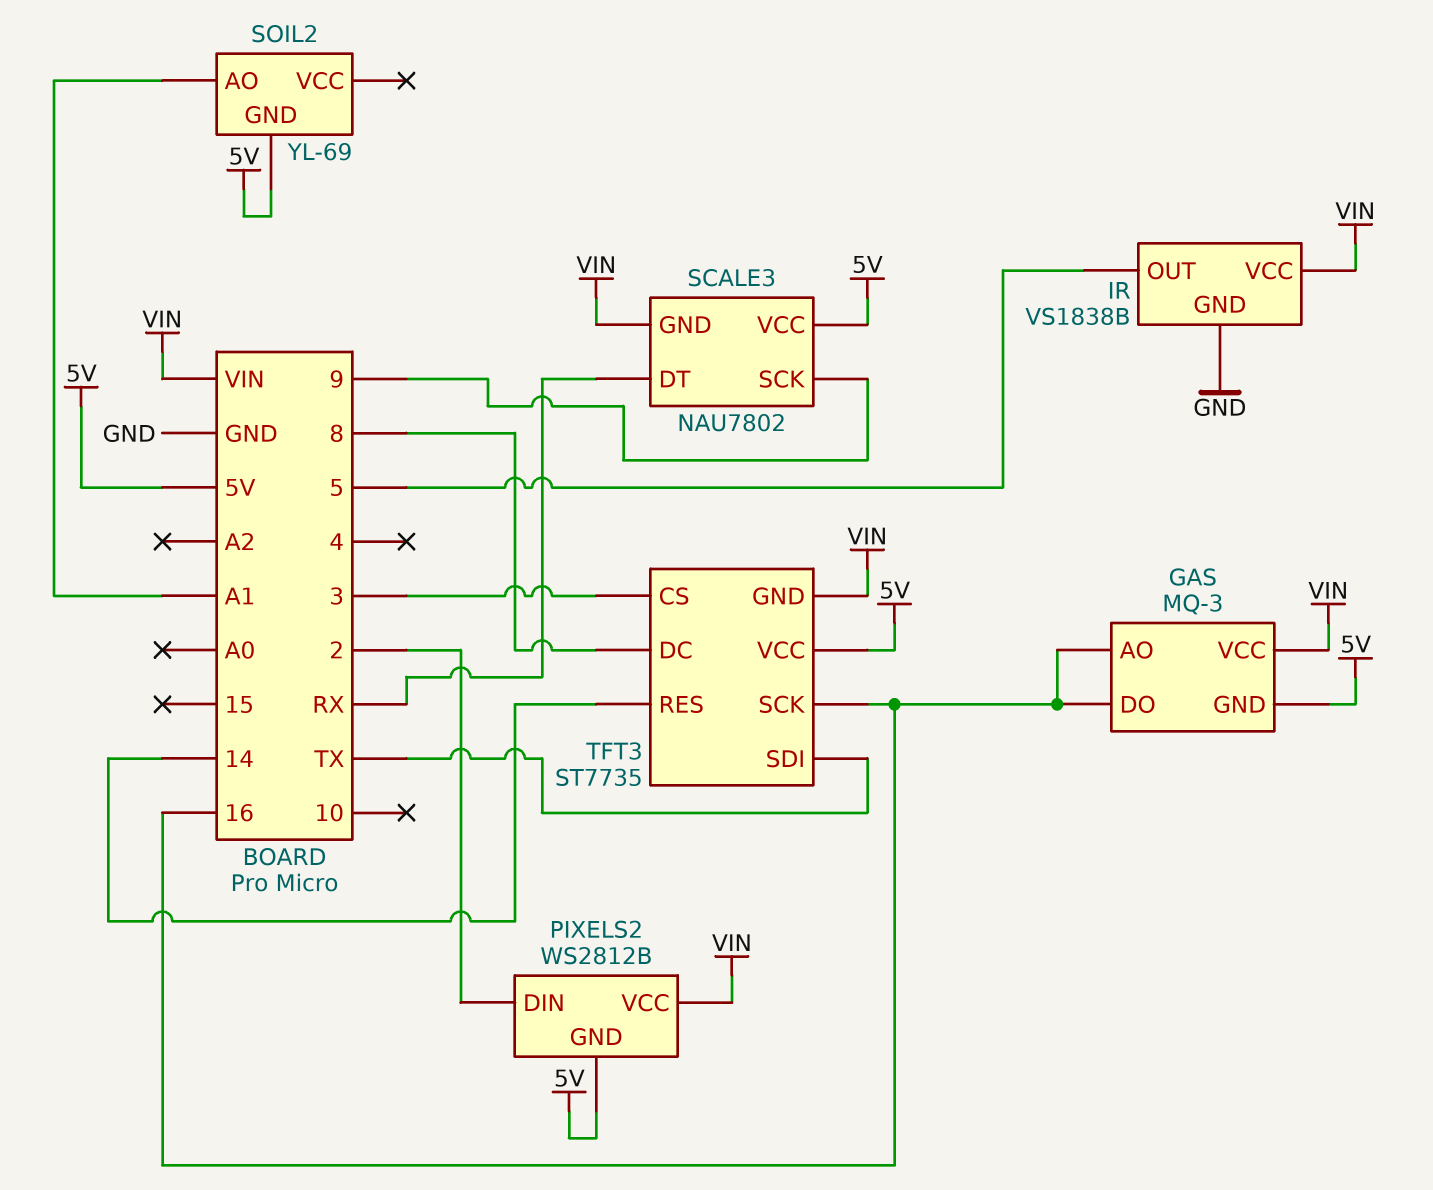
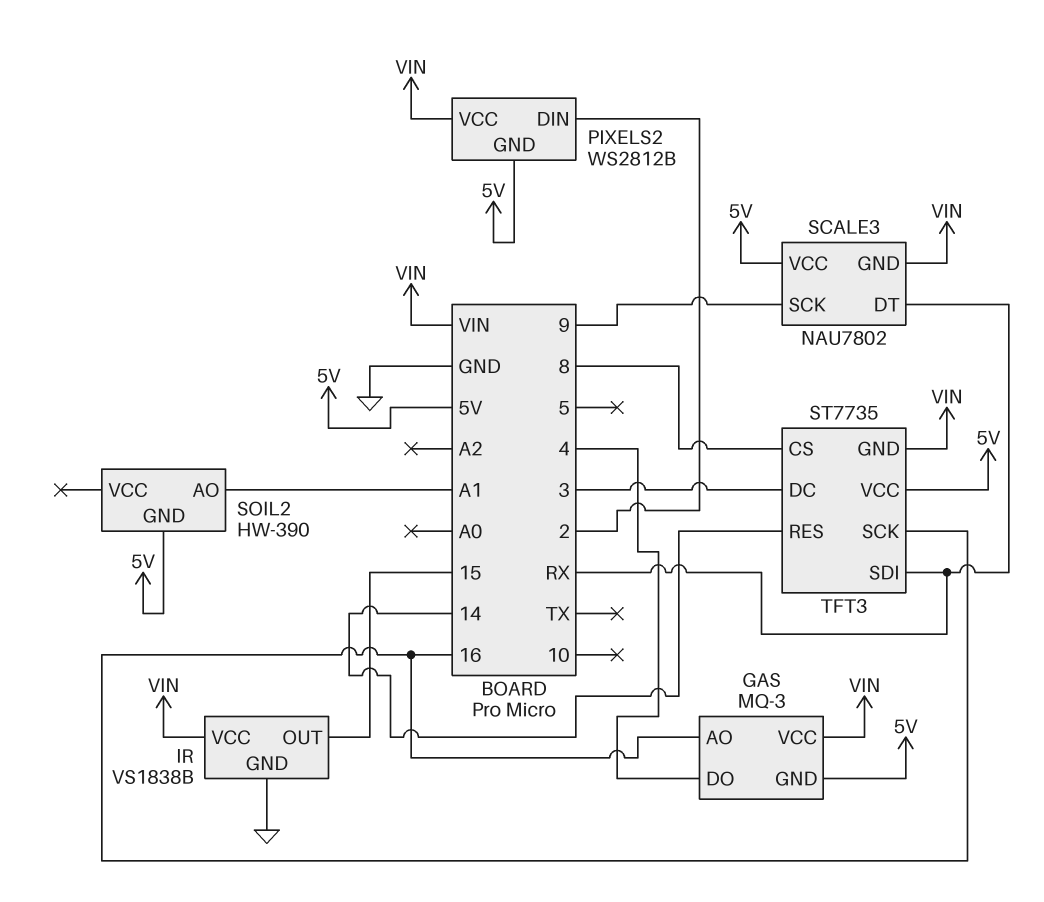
GAS pin DO: 16 -> 4
IR pin OUT: 5 -> 15
SOIL2: YL-69 -> HW-390
TFT3 pin CS: 3 -> 8
TFT3 pin DC: 8 -> 3
TFT3 pin SDI: TX -> RX

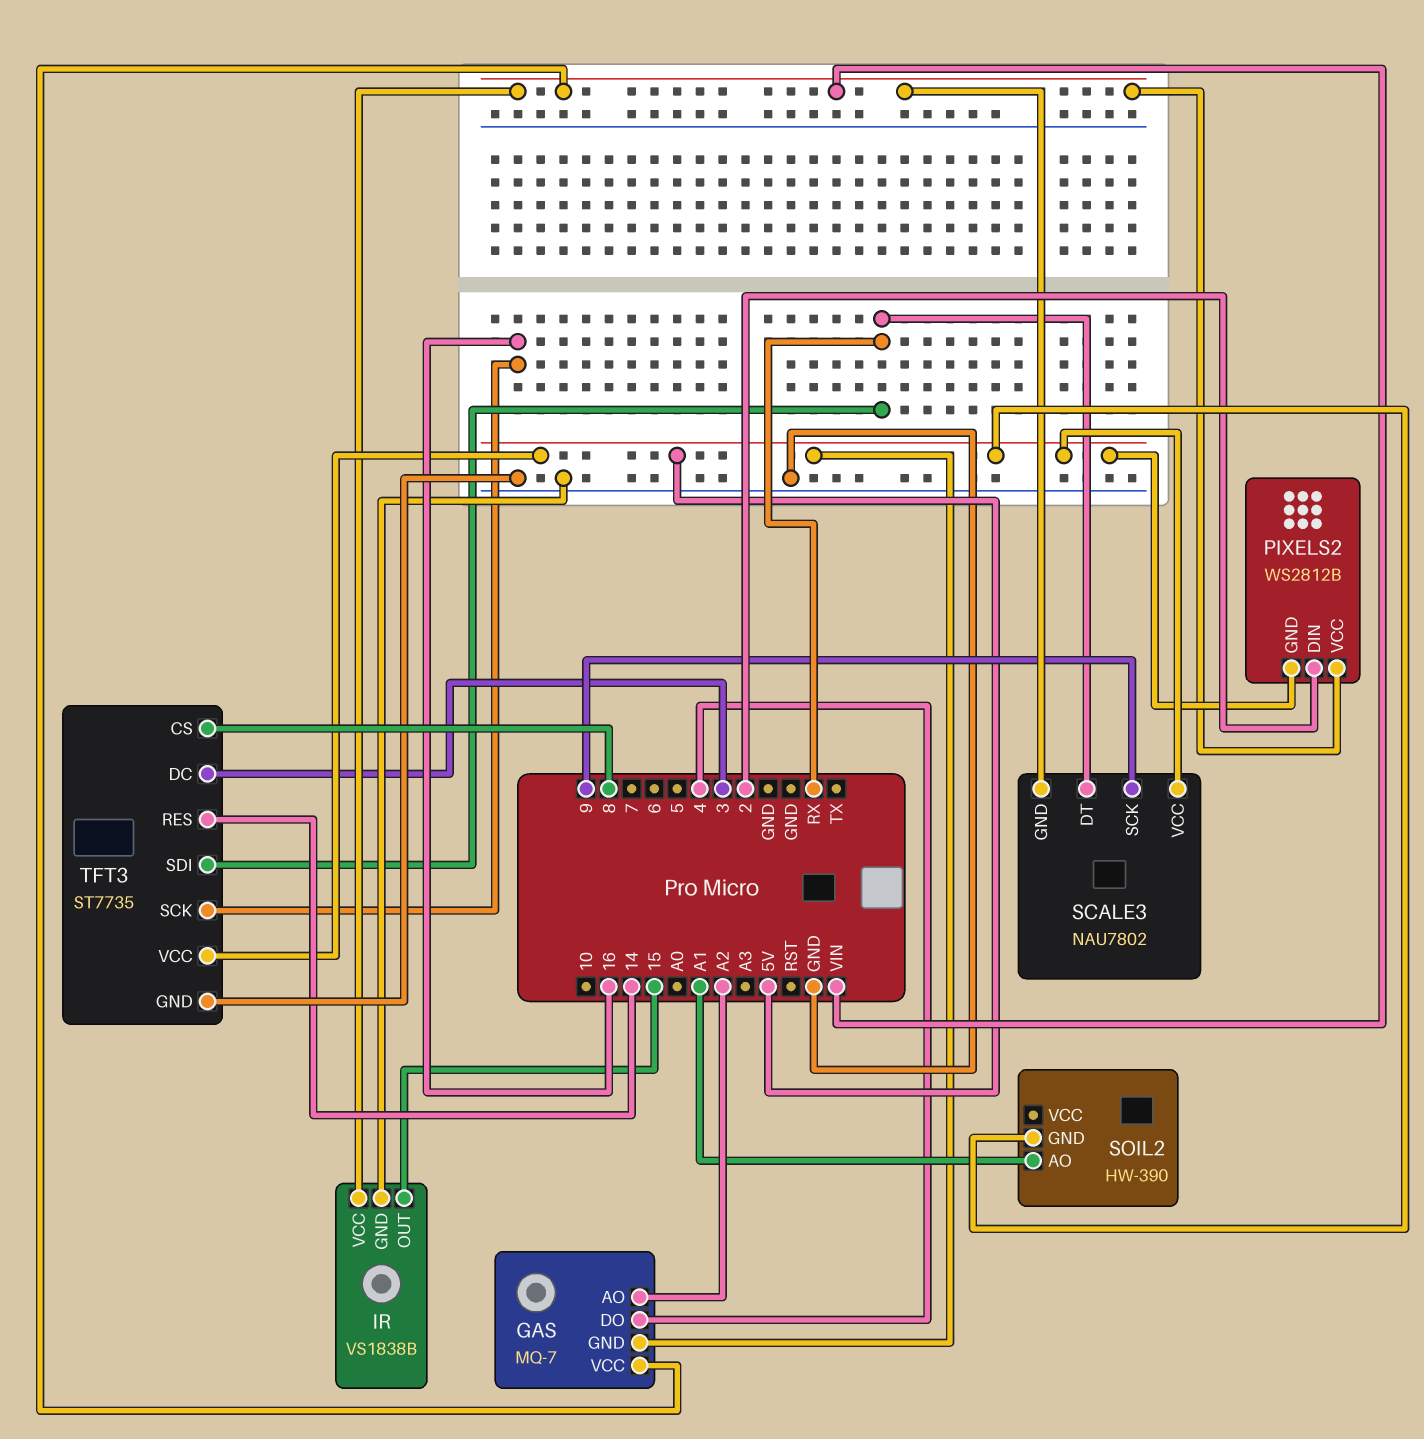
GAS: MQ-3 -> MQ-7
GAS pin AO: 16 -> A2
TFT3 pin GND: VIN -> GND

